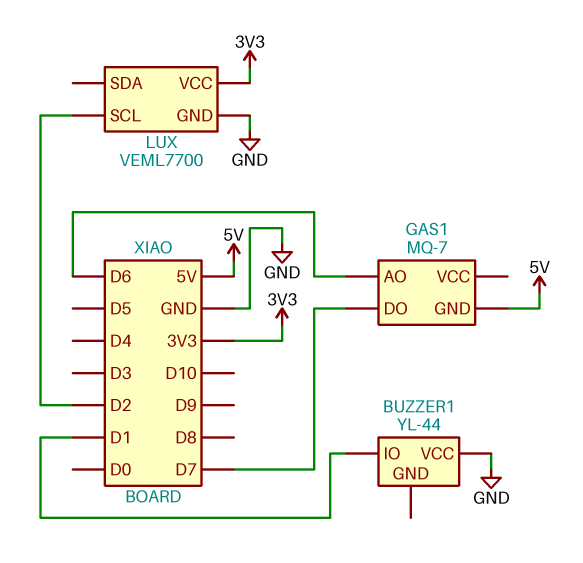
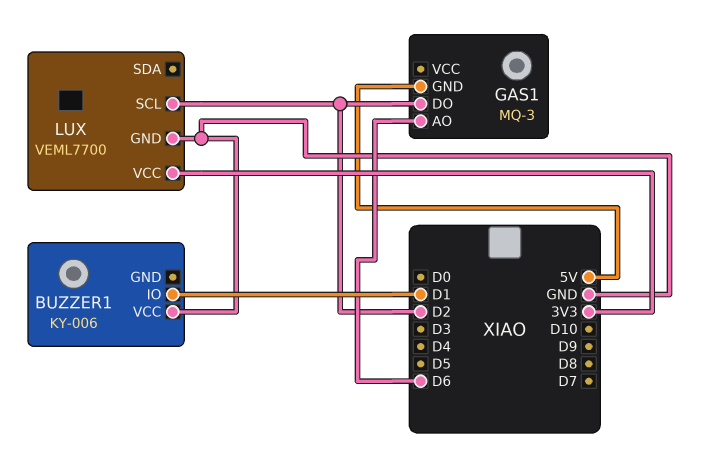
BUZZER1: YL-44 -> KY-006
GAS1: MQ-7 -> MQ-3
GAS1 pin DO: D7 -> D2

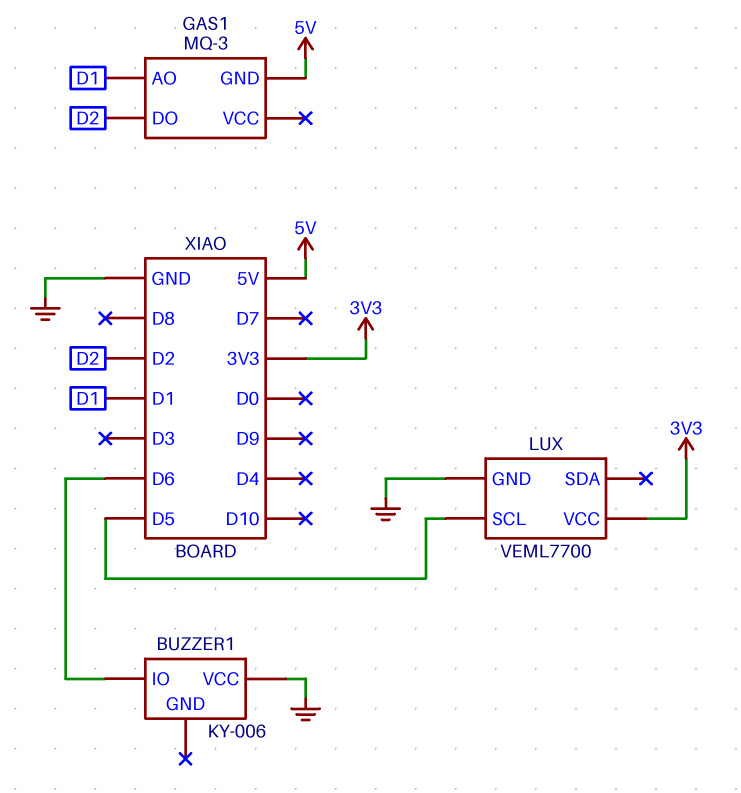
BUZZER1 pin IO: D1 -> D6
GAS1 pin AO: D6 -> D1
LUX pin SCL: D2 -> D5

